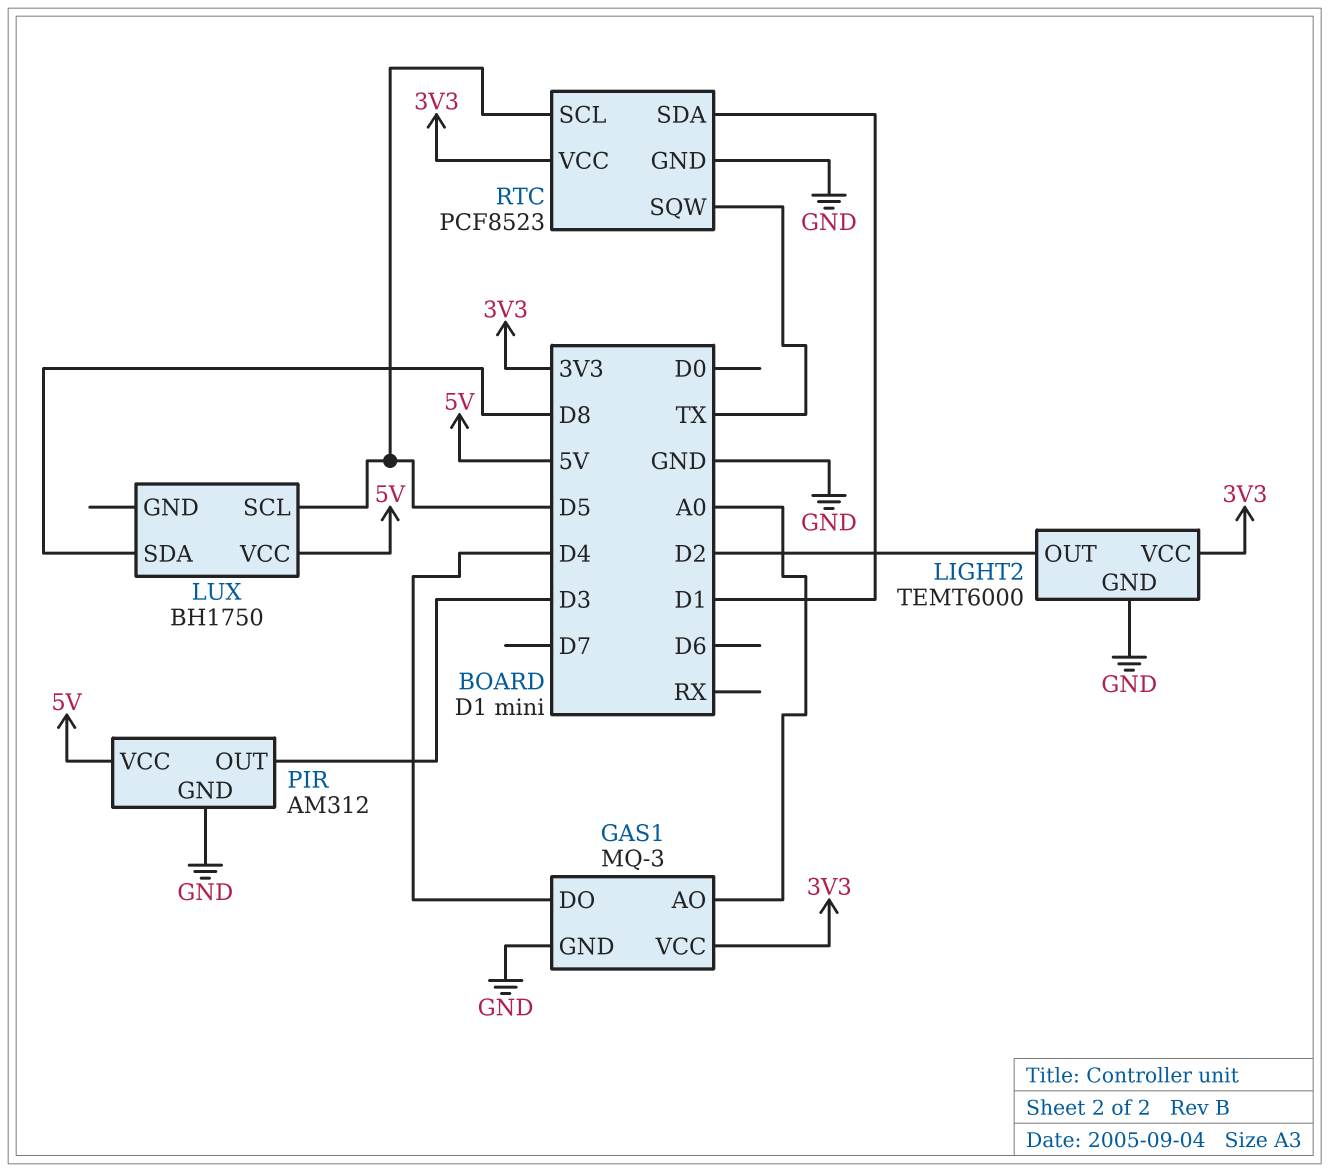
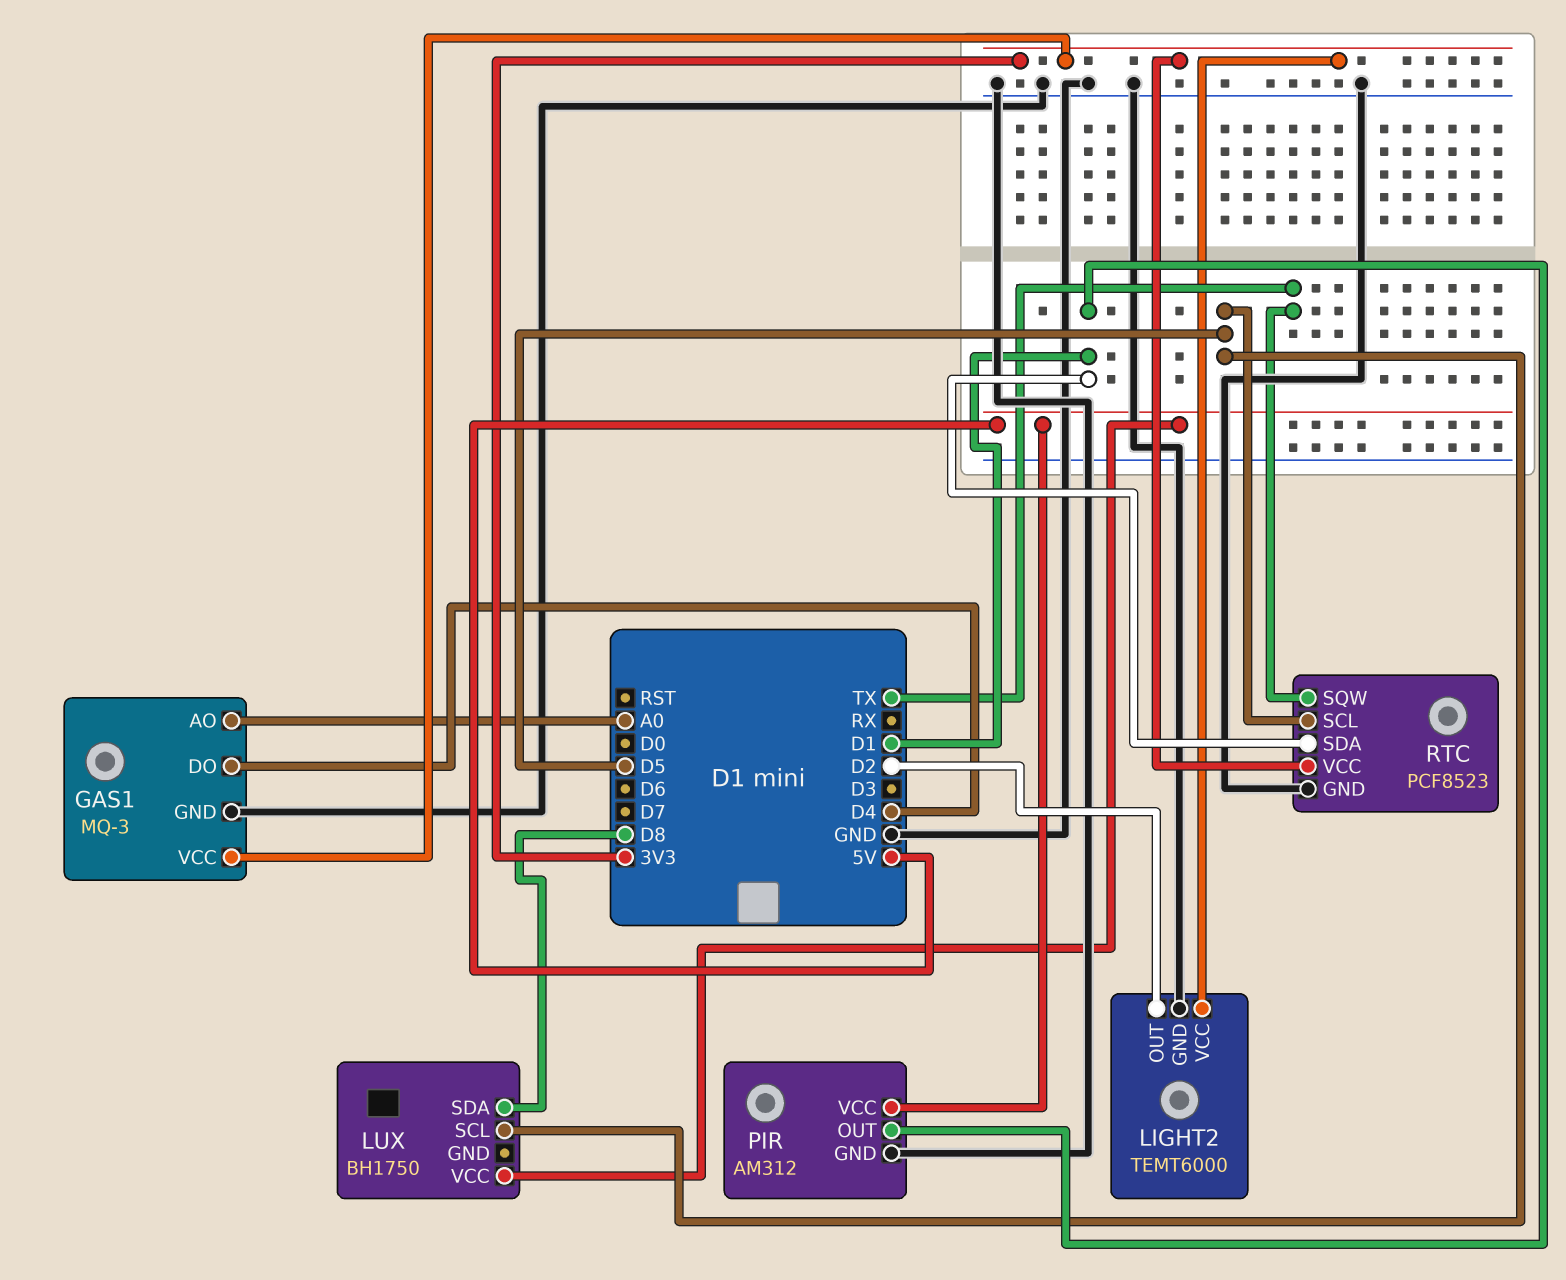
PIR pin OUT: D3 -> D1

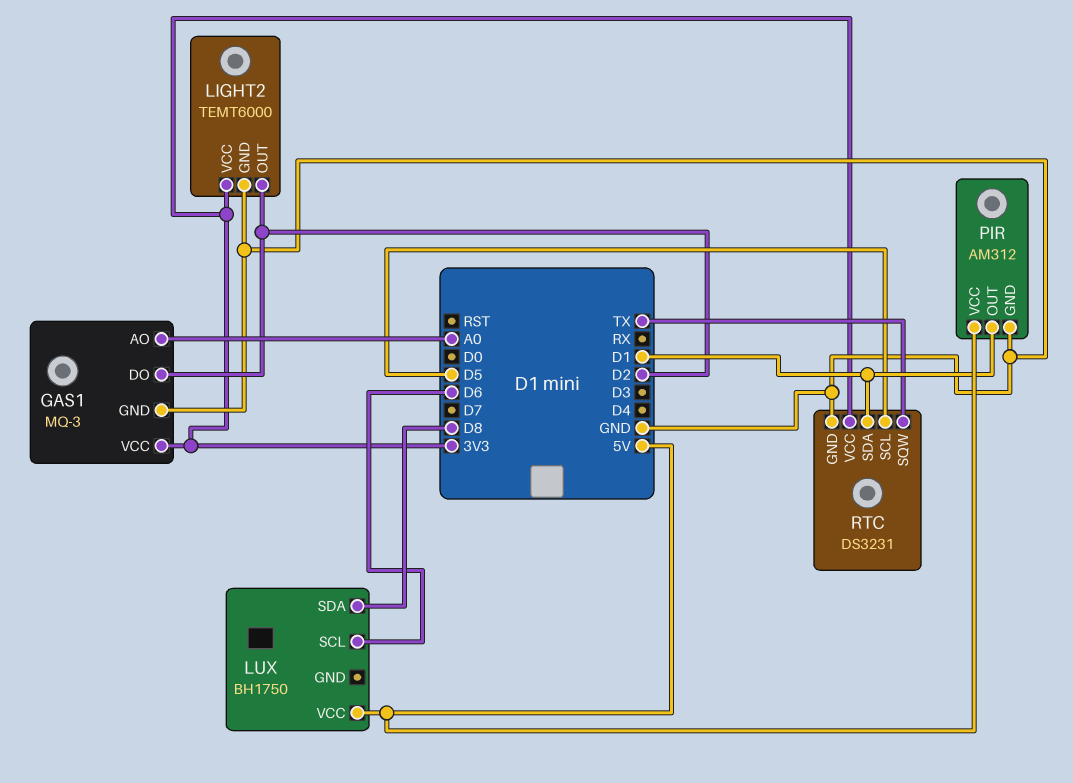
GAS1 pin DO: D4 -> D2
LUX pin SCL: D5 -> D6
RTC: PCF8523 -> DS3231

